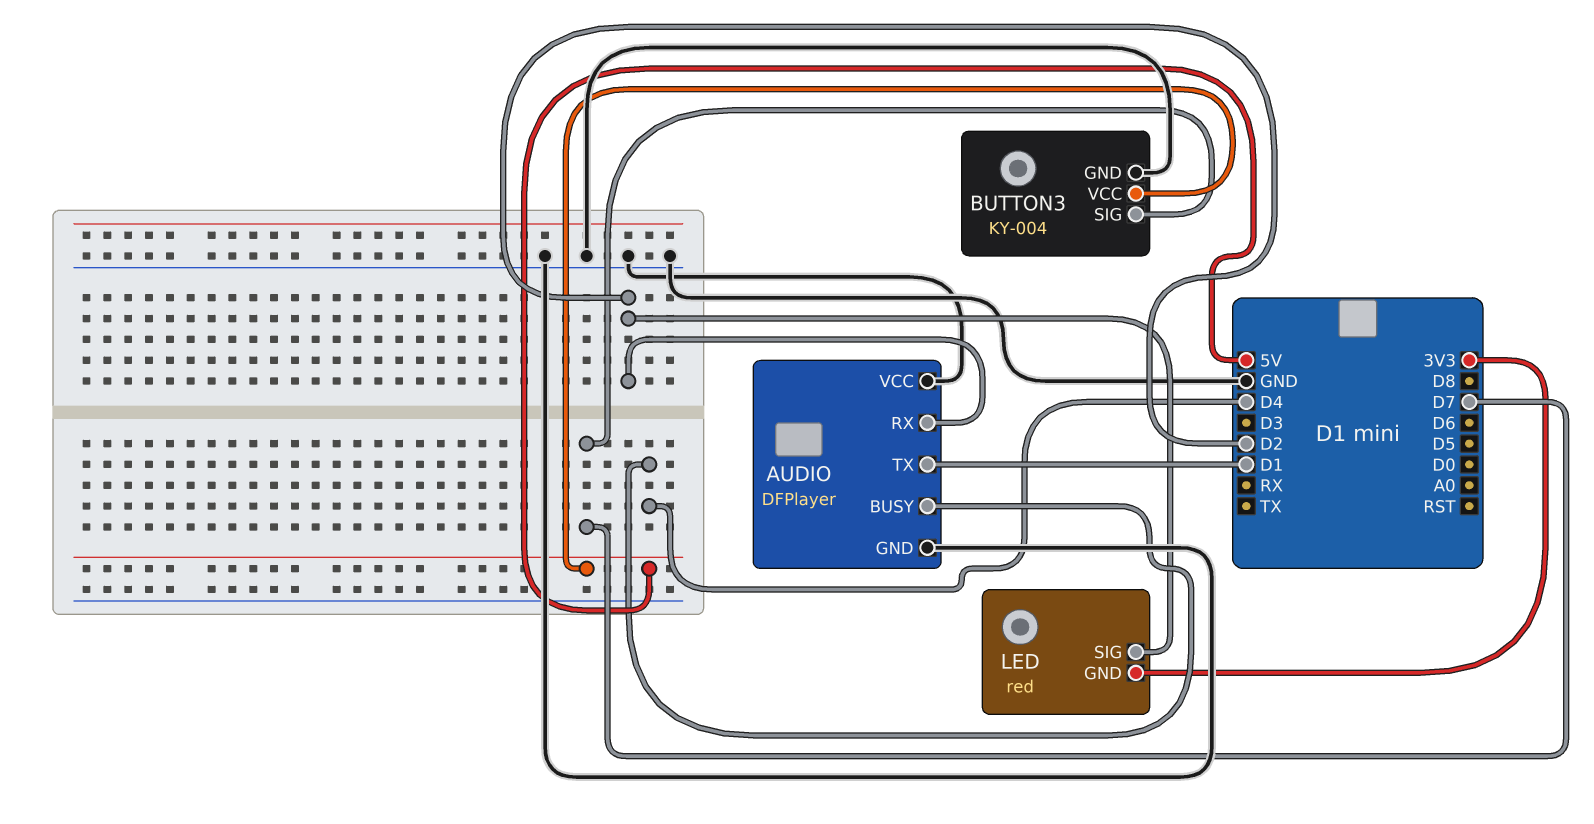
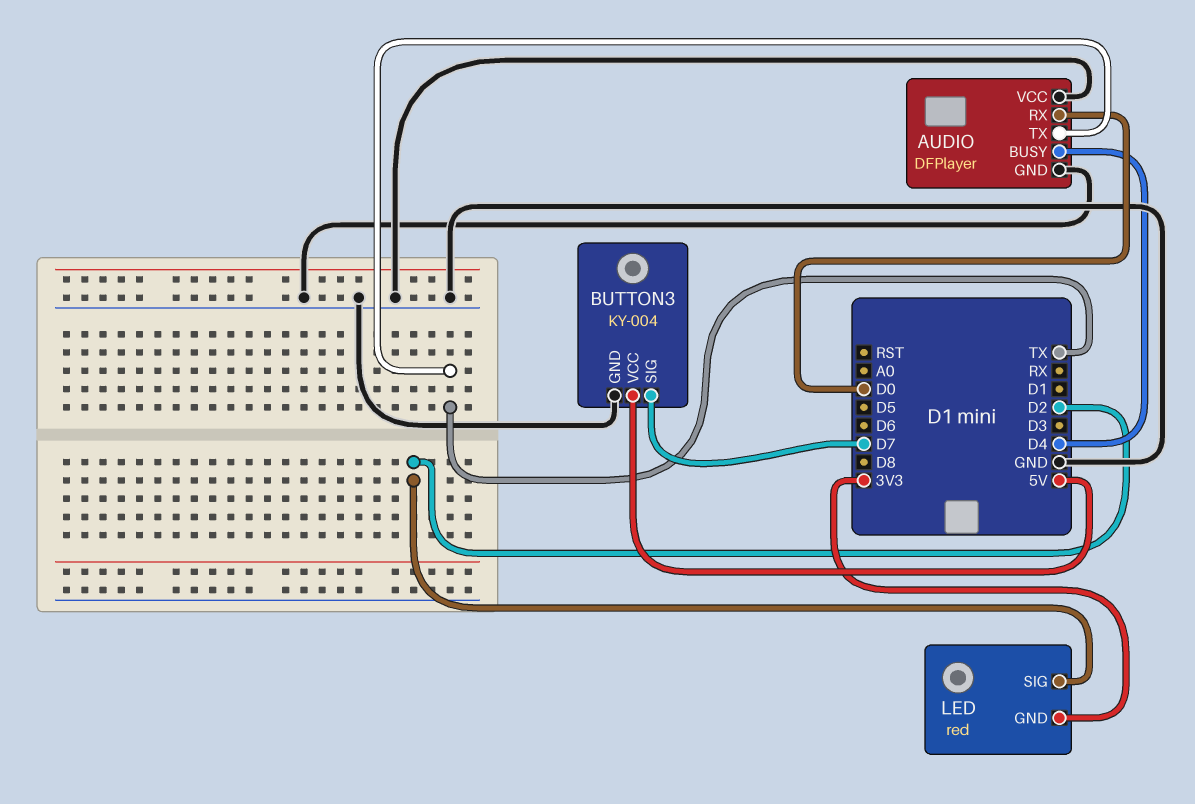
AUDIO pin RX: D2 -> D0
AUDIO pin TX: D1 -> TX

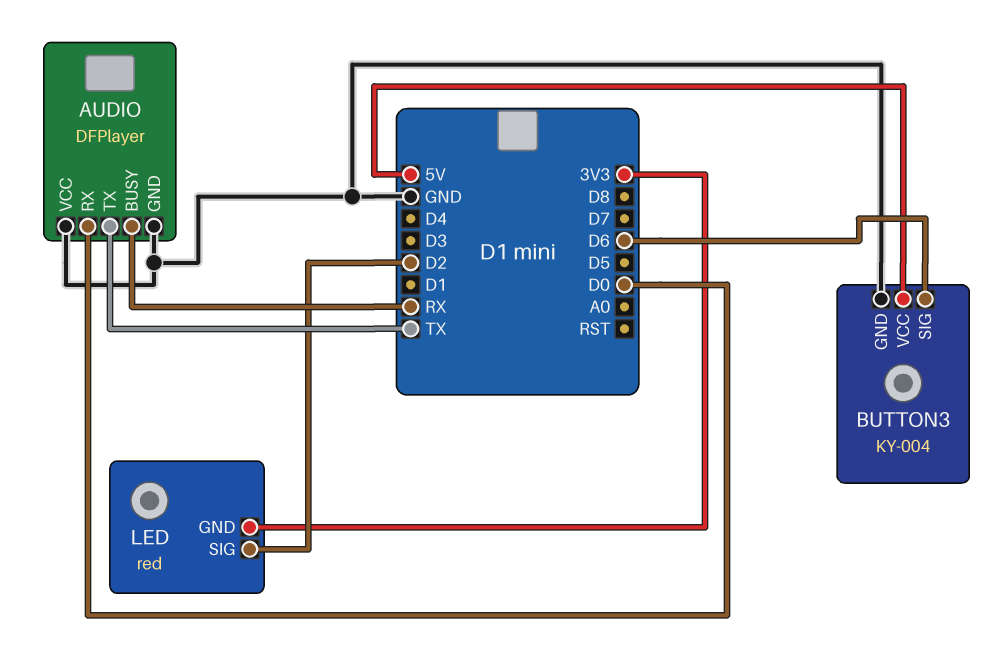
AUDIO pin BUSY: D4 -> RX
BUTTON3 pin SIG: D7 -> D6

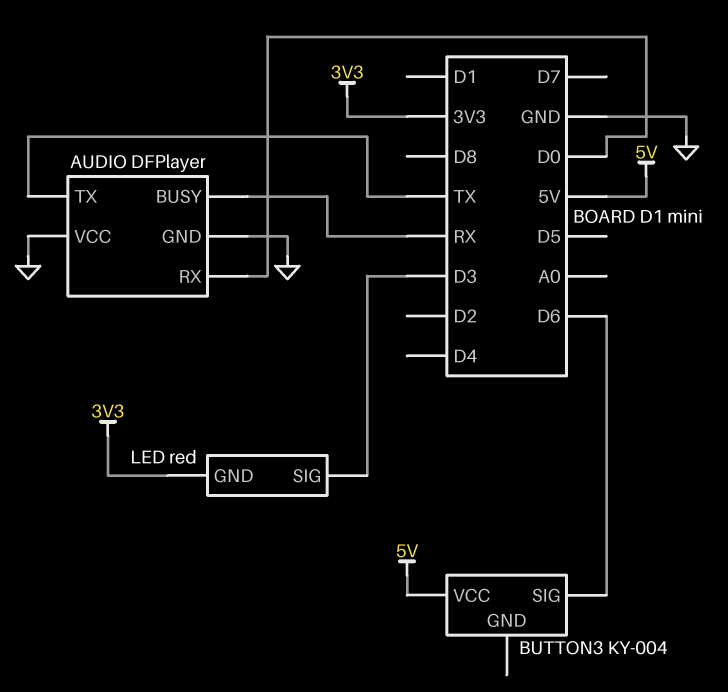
BUTTON3 pin GND: GND -> none
LED pin SIG: D2 -> D3

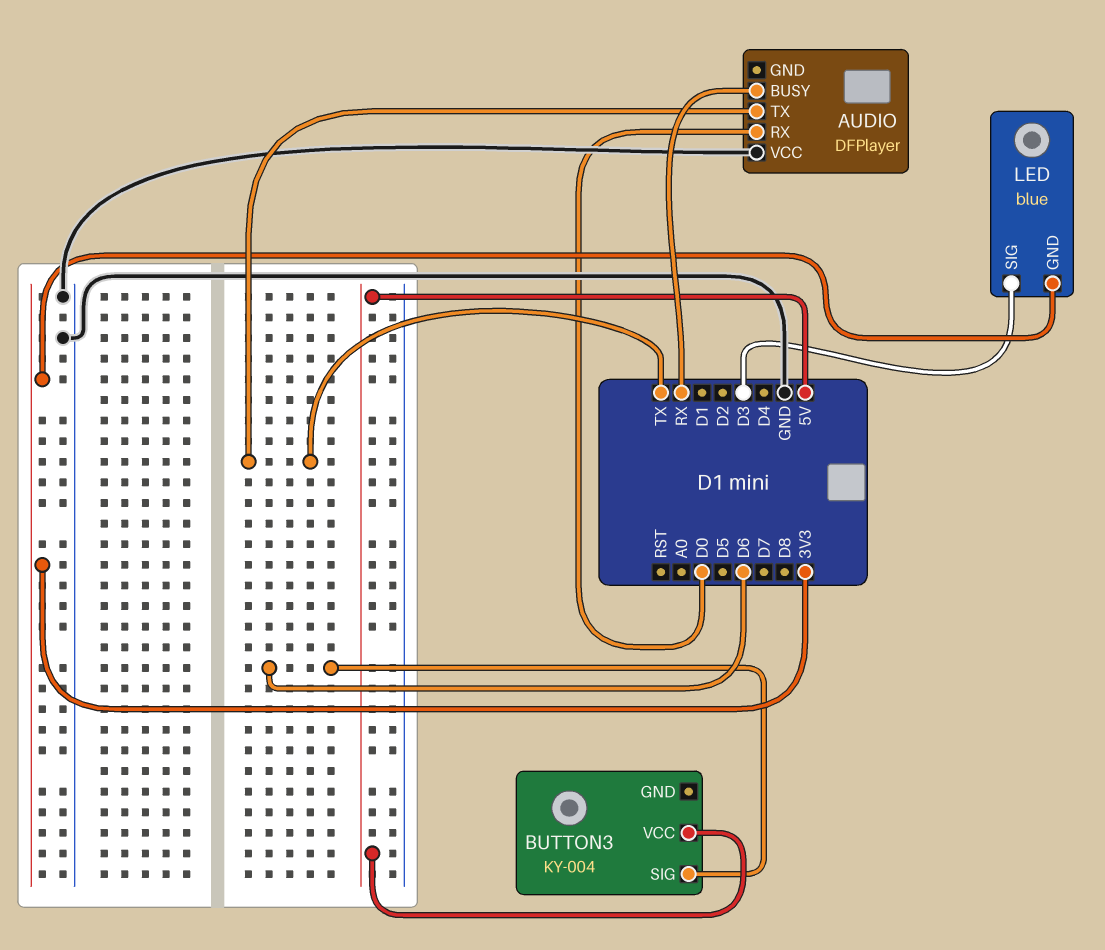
AUDIO pin GND: GND -> none
LED: red -> blue

